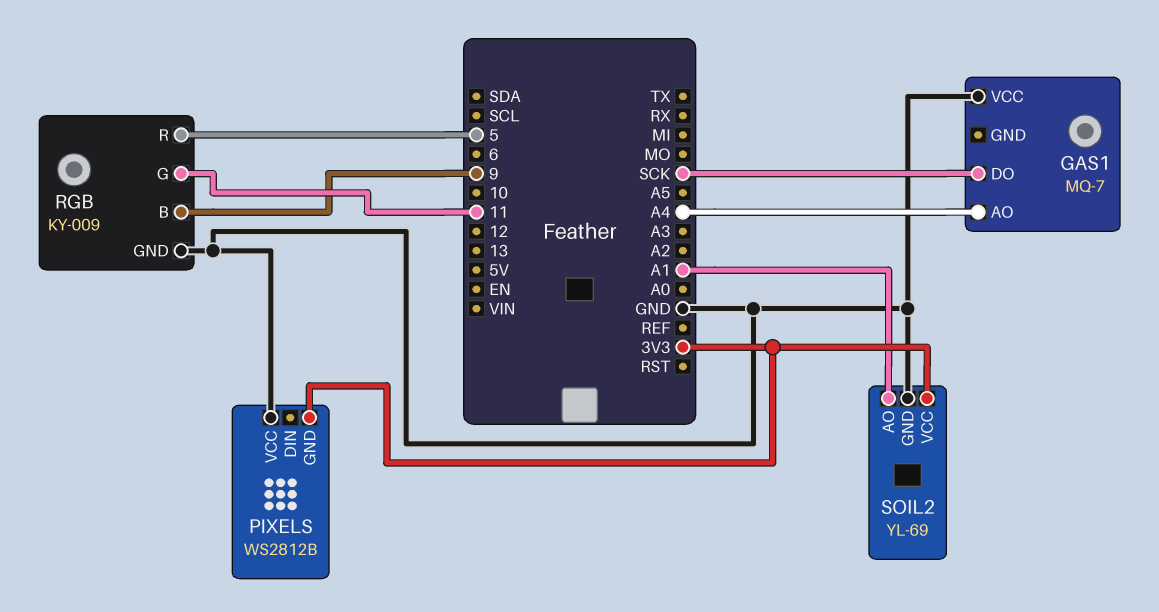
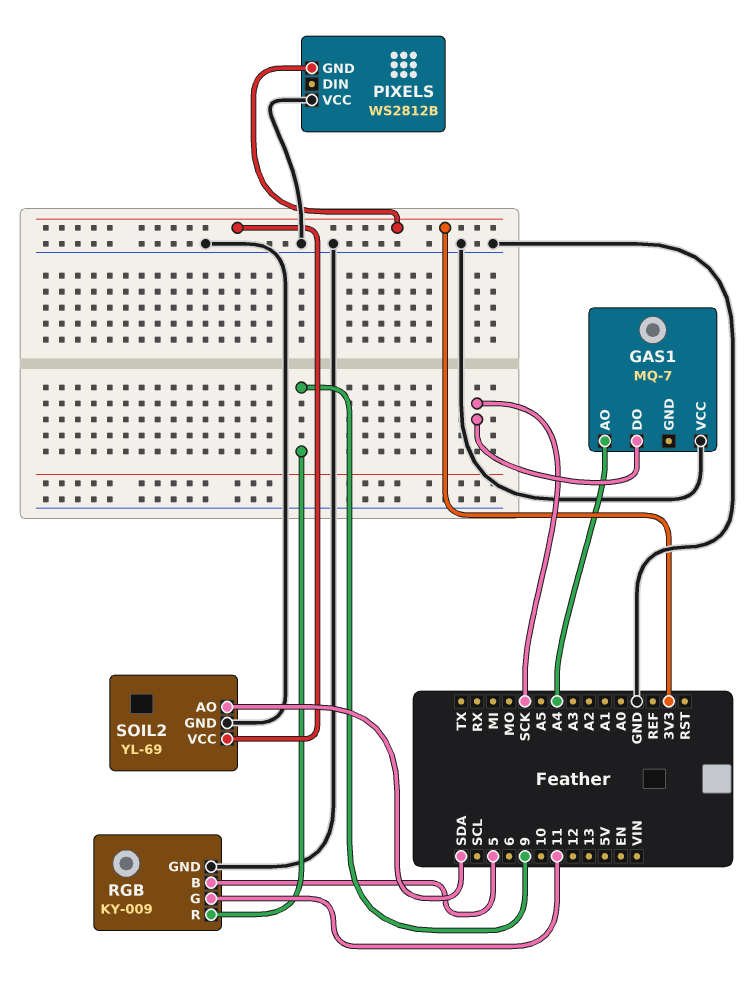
RGB pin B: 9 -> 5
RGB pin R: 5 -> 9
SOIL2 pin AO: A1 -> SDA

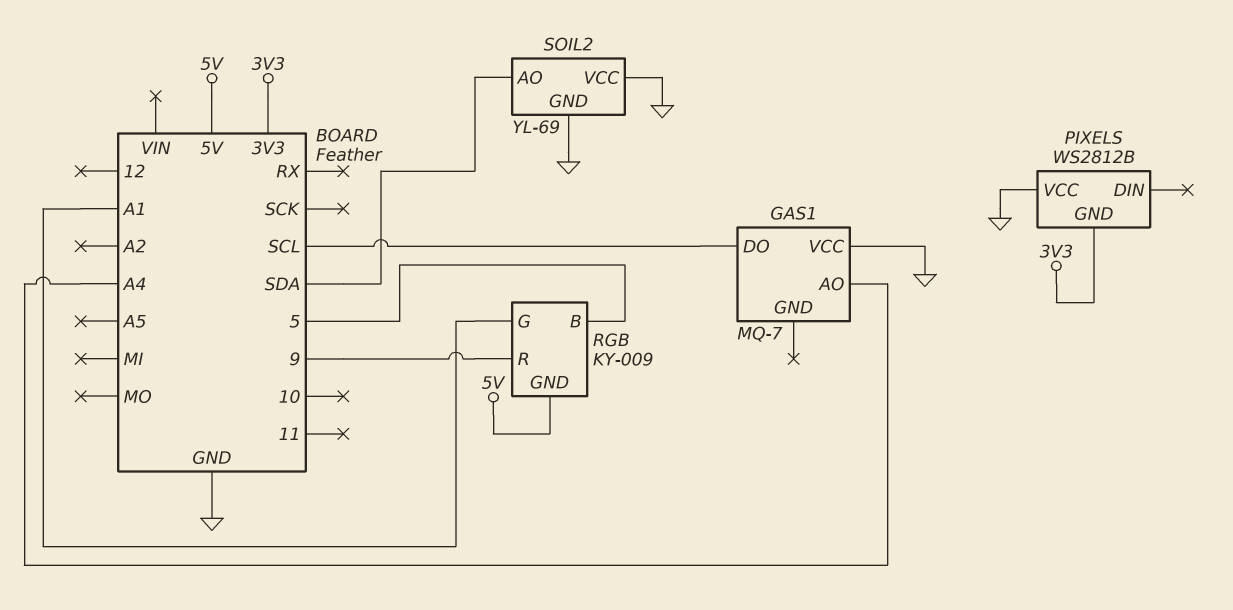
GAS1 pin DO: SCK -> SCL
RGB pin G: 11 -> A1
RGB pin GND: GND -> 5V
SOIL2 pin VCC: 3V3 -> GND

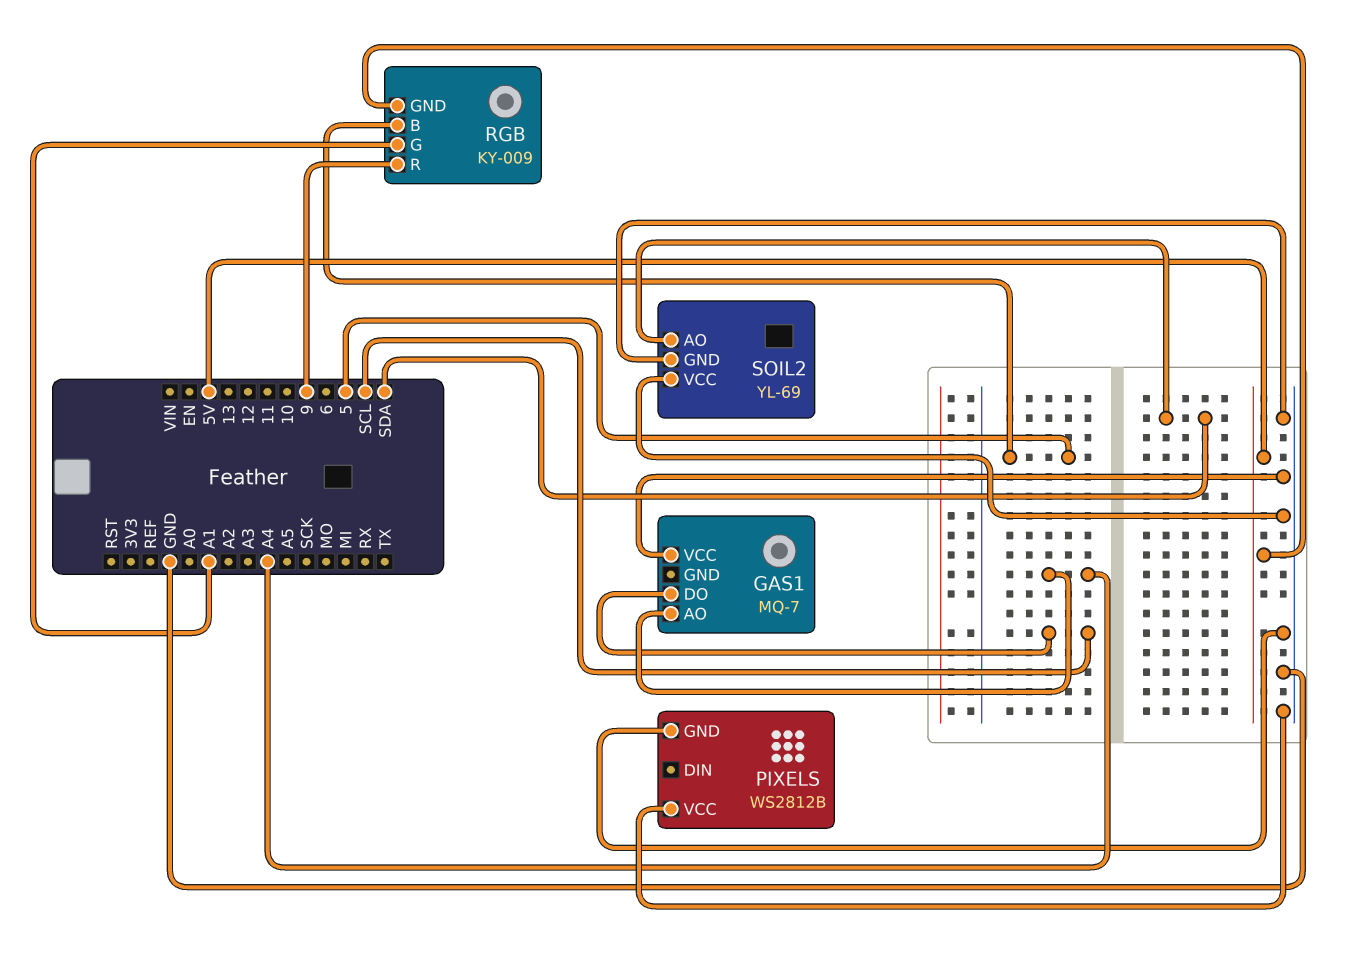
PIXELS pin GND: 3V3 -> GND

